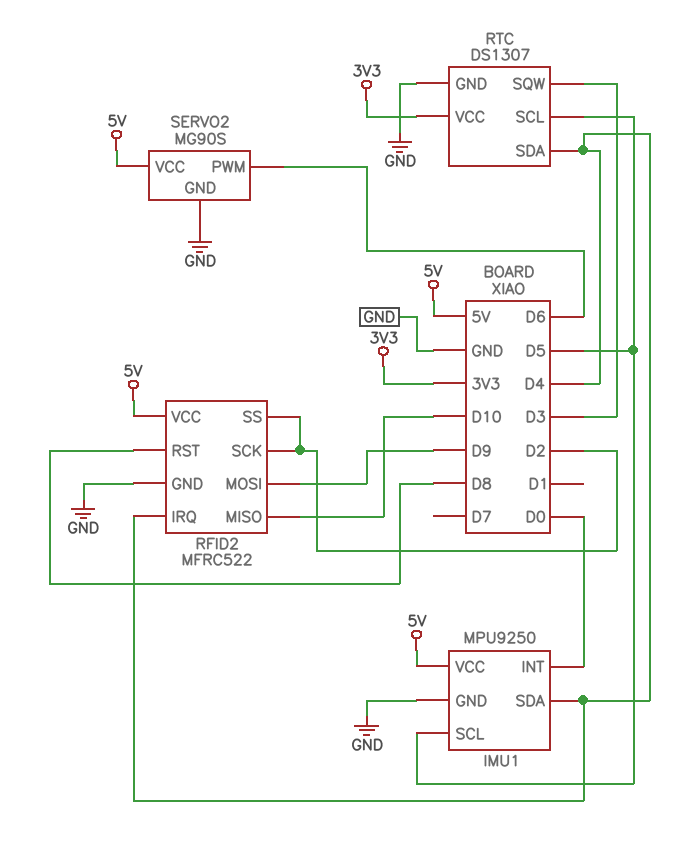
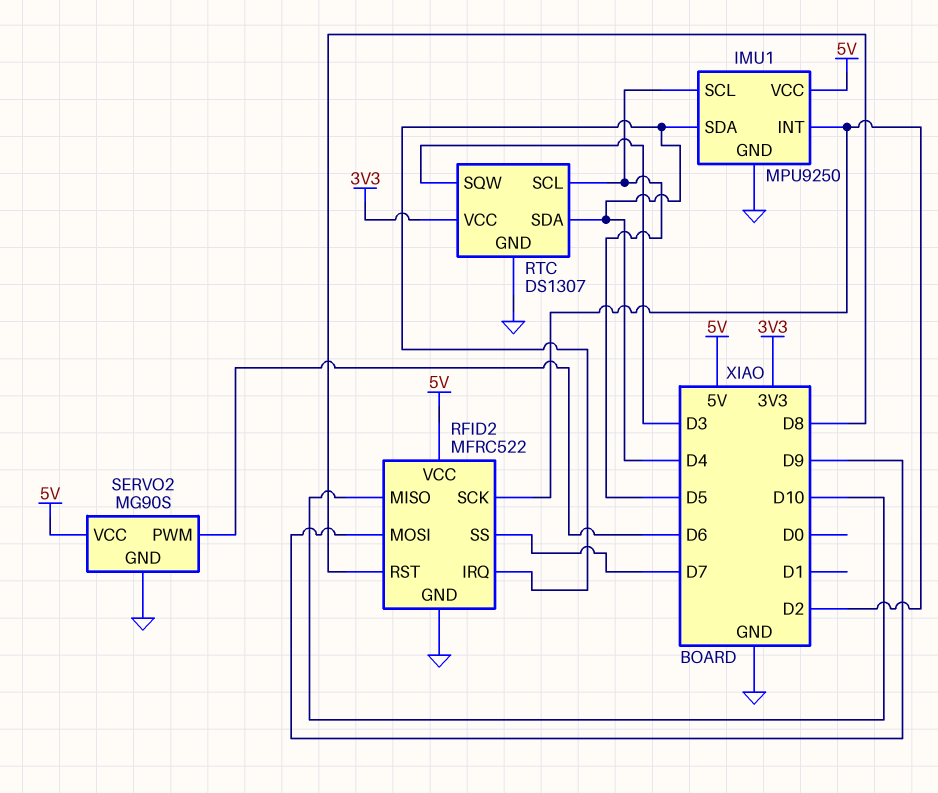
IMU1 pin INT: D0 -> D2
RFID2 pin SS: D2 -> D7

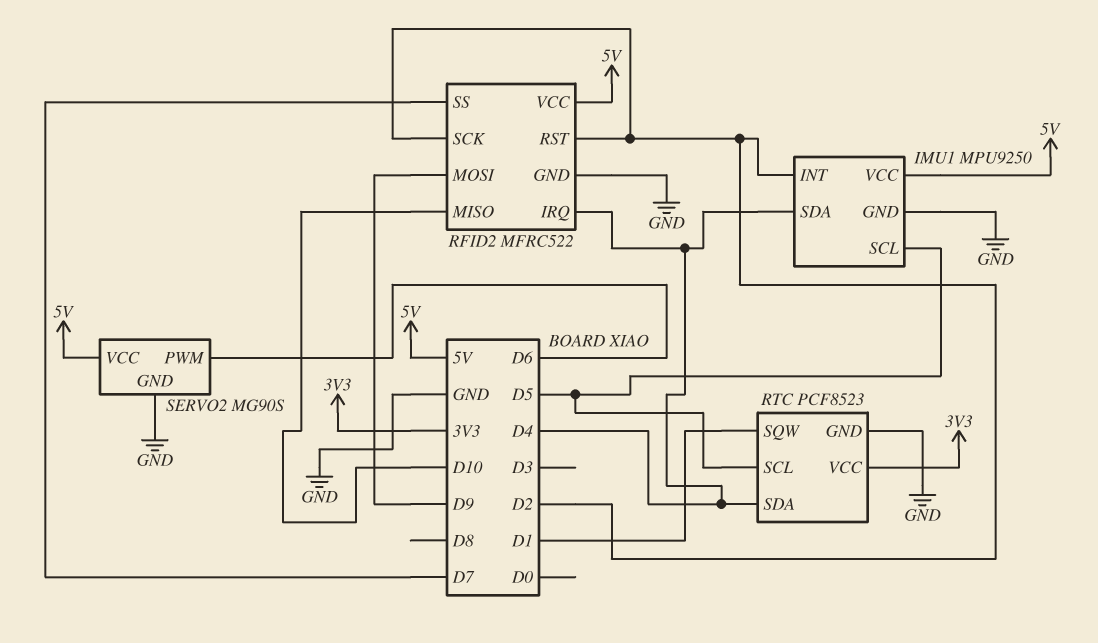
RFID2 pin RST: D8 -> D2
RTC: DS1307 -> PCF8523
RTC pin SQW: D3 -> D1

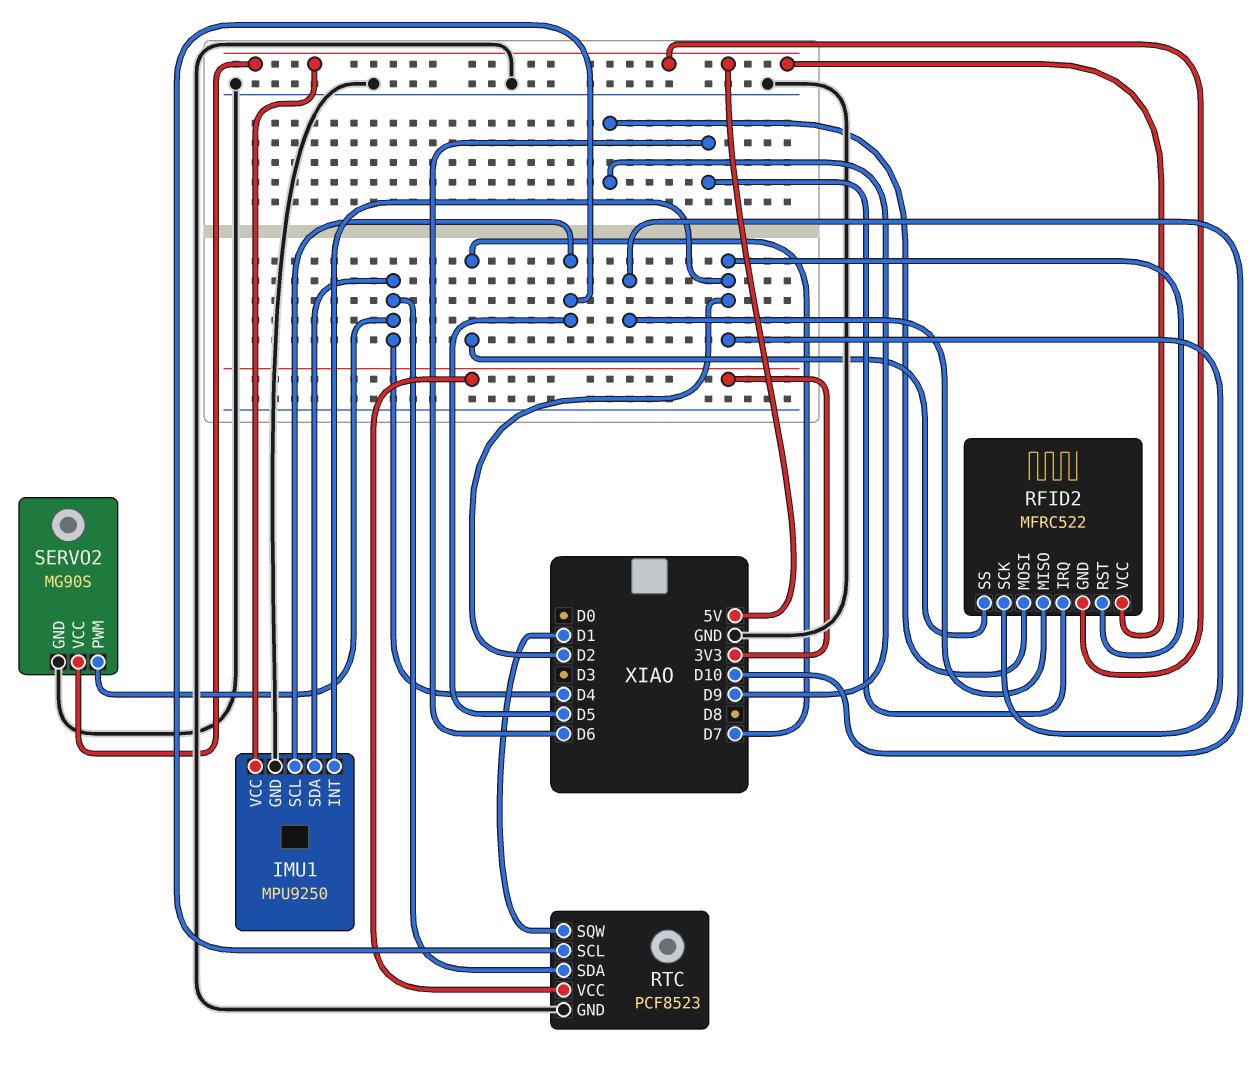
RFID2 pin GND: GND -> 5V
RFID2 pin IRQ: D4 -> D6
SERVO2 pin PWM: D6 -> D4

